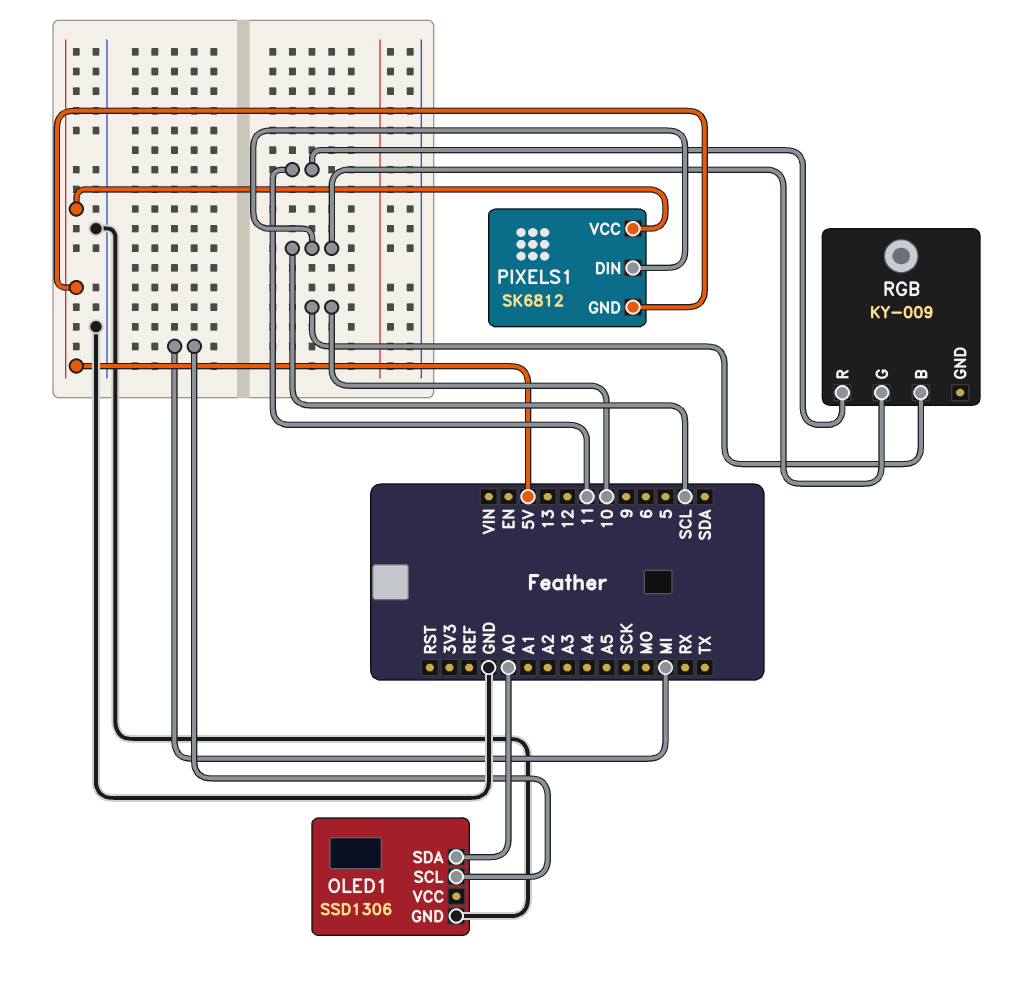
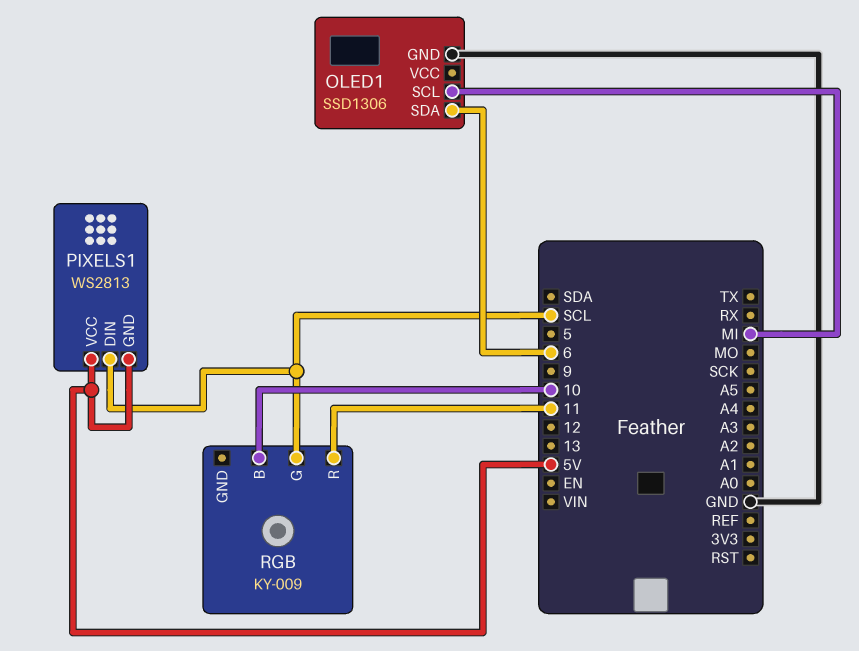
OLED1 pin SDA: A0 -> 6
PIXELS1: SK6812 -> WS2813

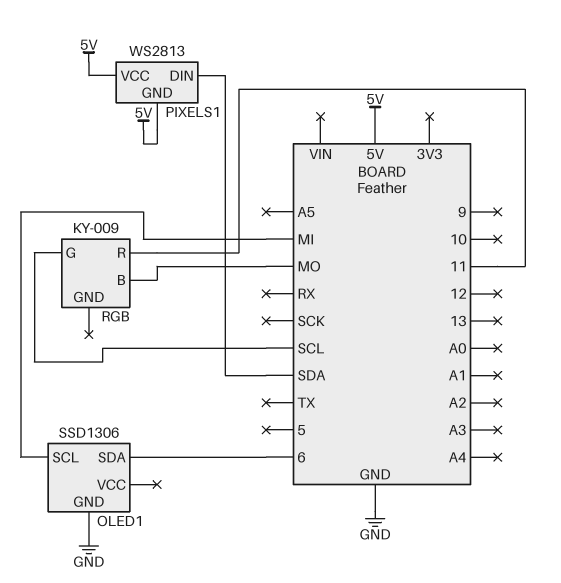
PIXELS1 pin DIN: SCL -> SDA
RGB pin B: 10 -> MO

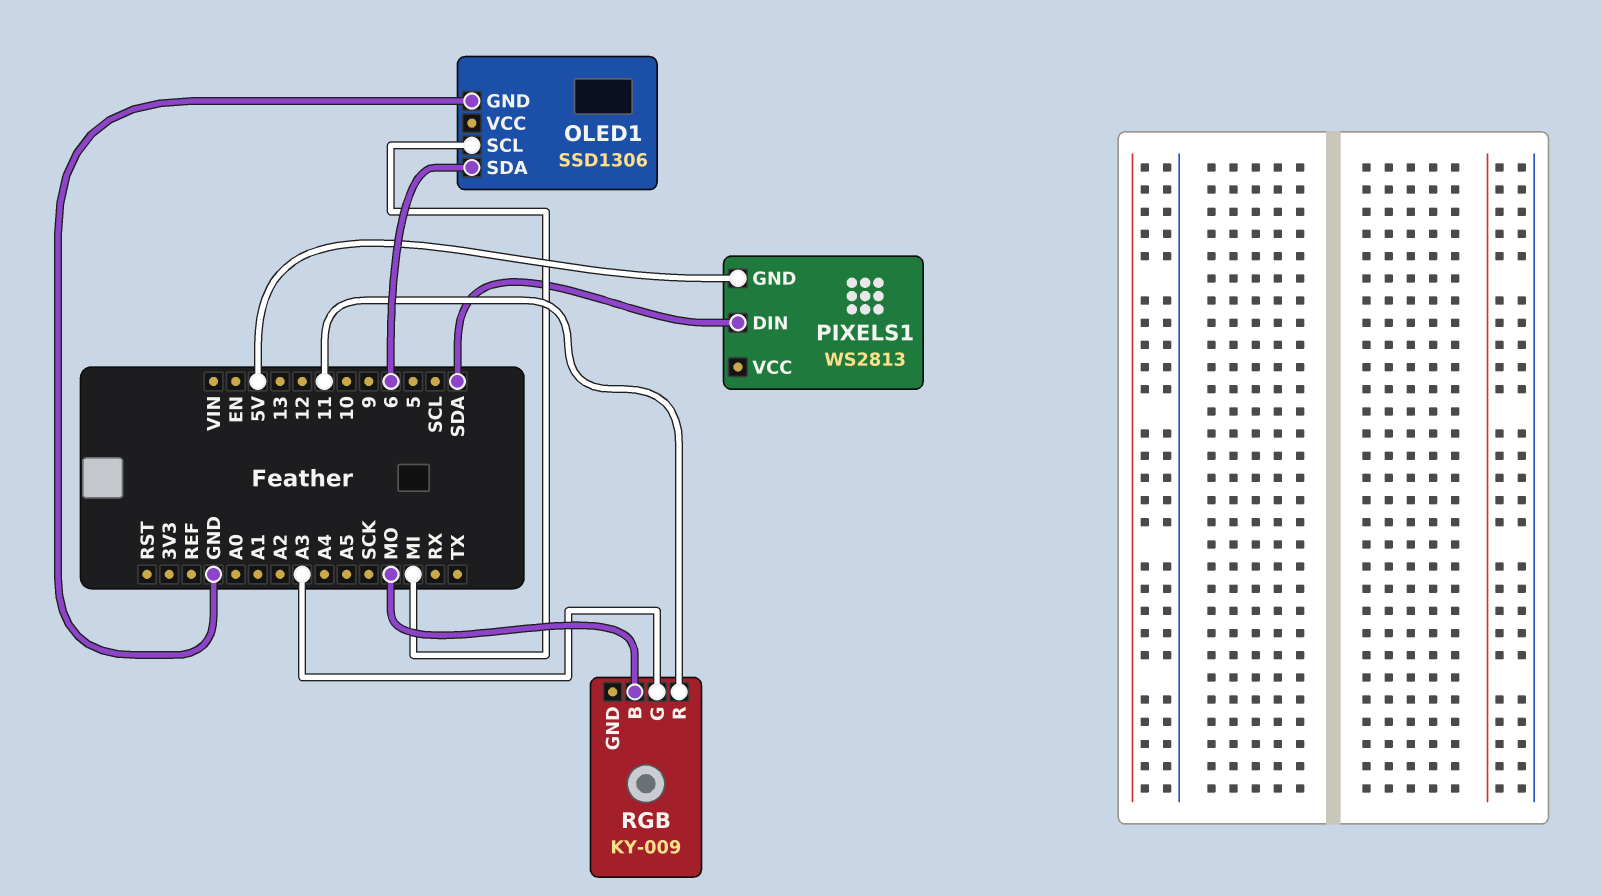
PIXELS1 pin VCC: 5V -> none
RGB pin G: SCL -> A3

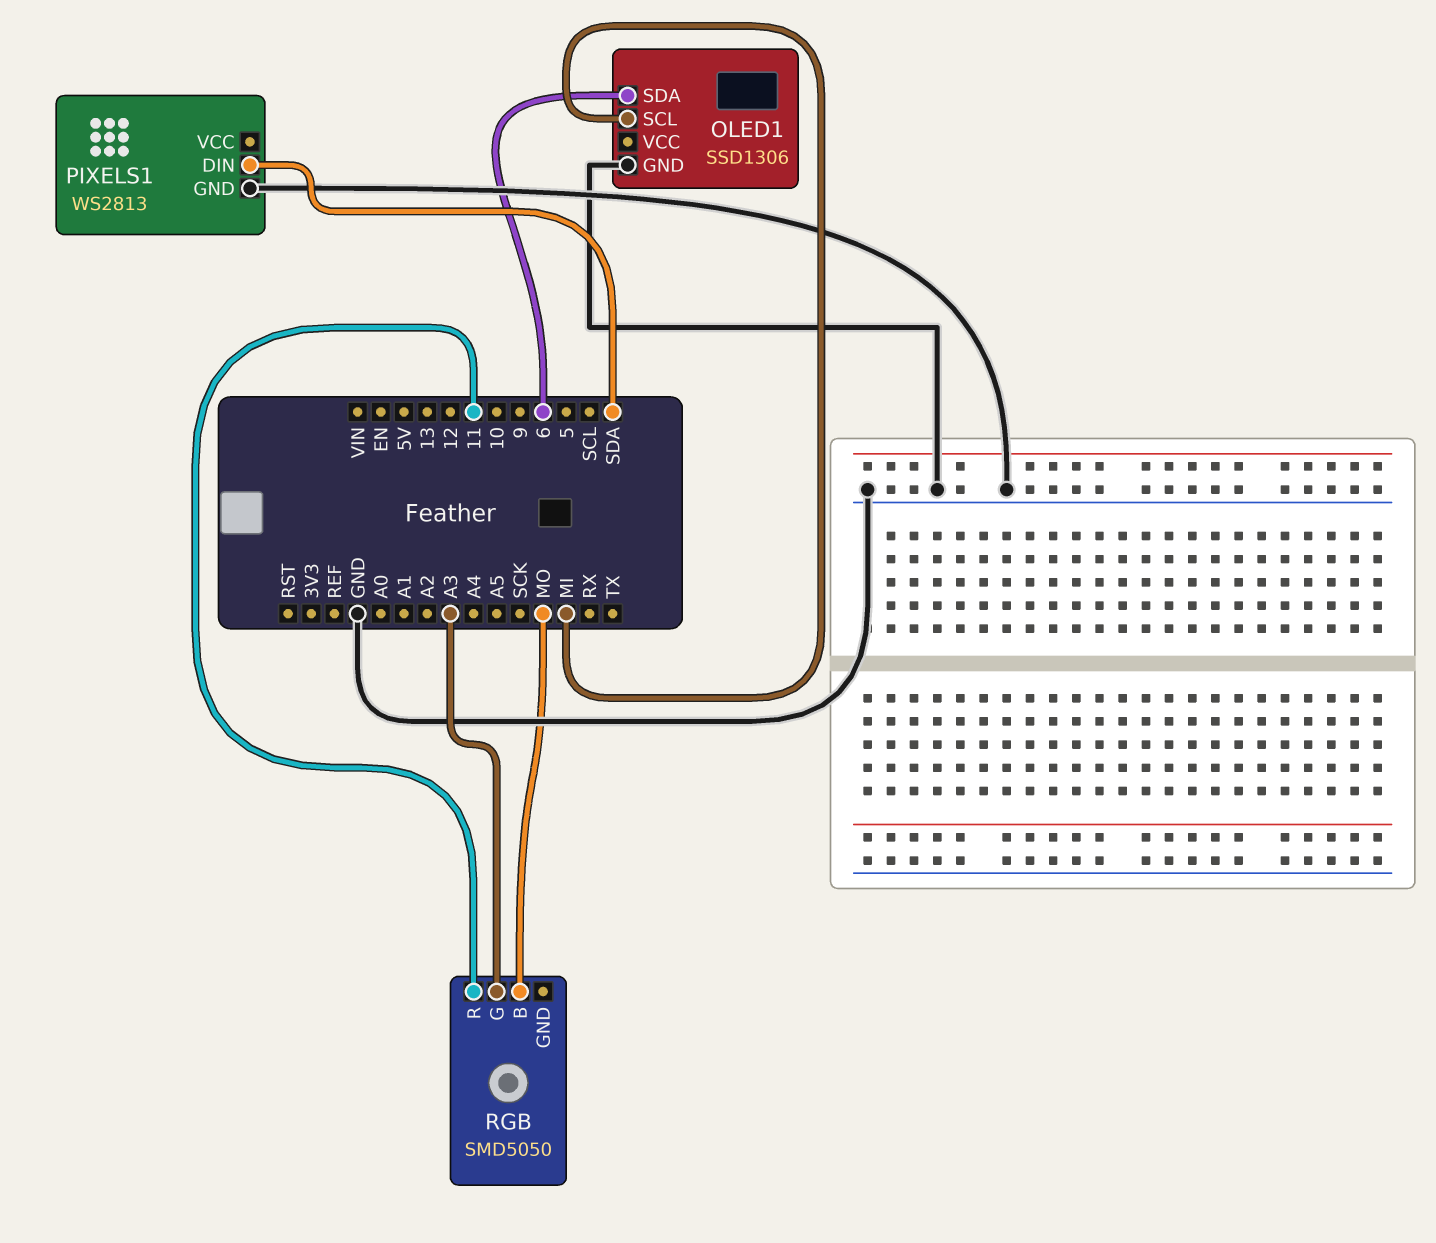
PIXELS1 pin GND: 5V -> GND
RGB: KY-009 -> SMD5050

